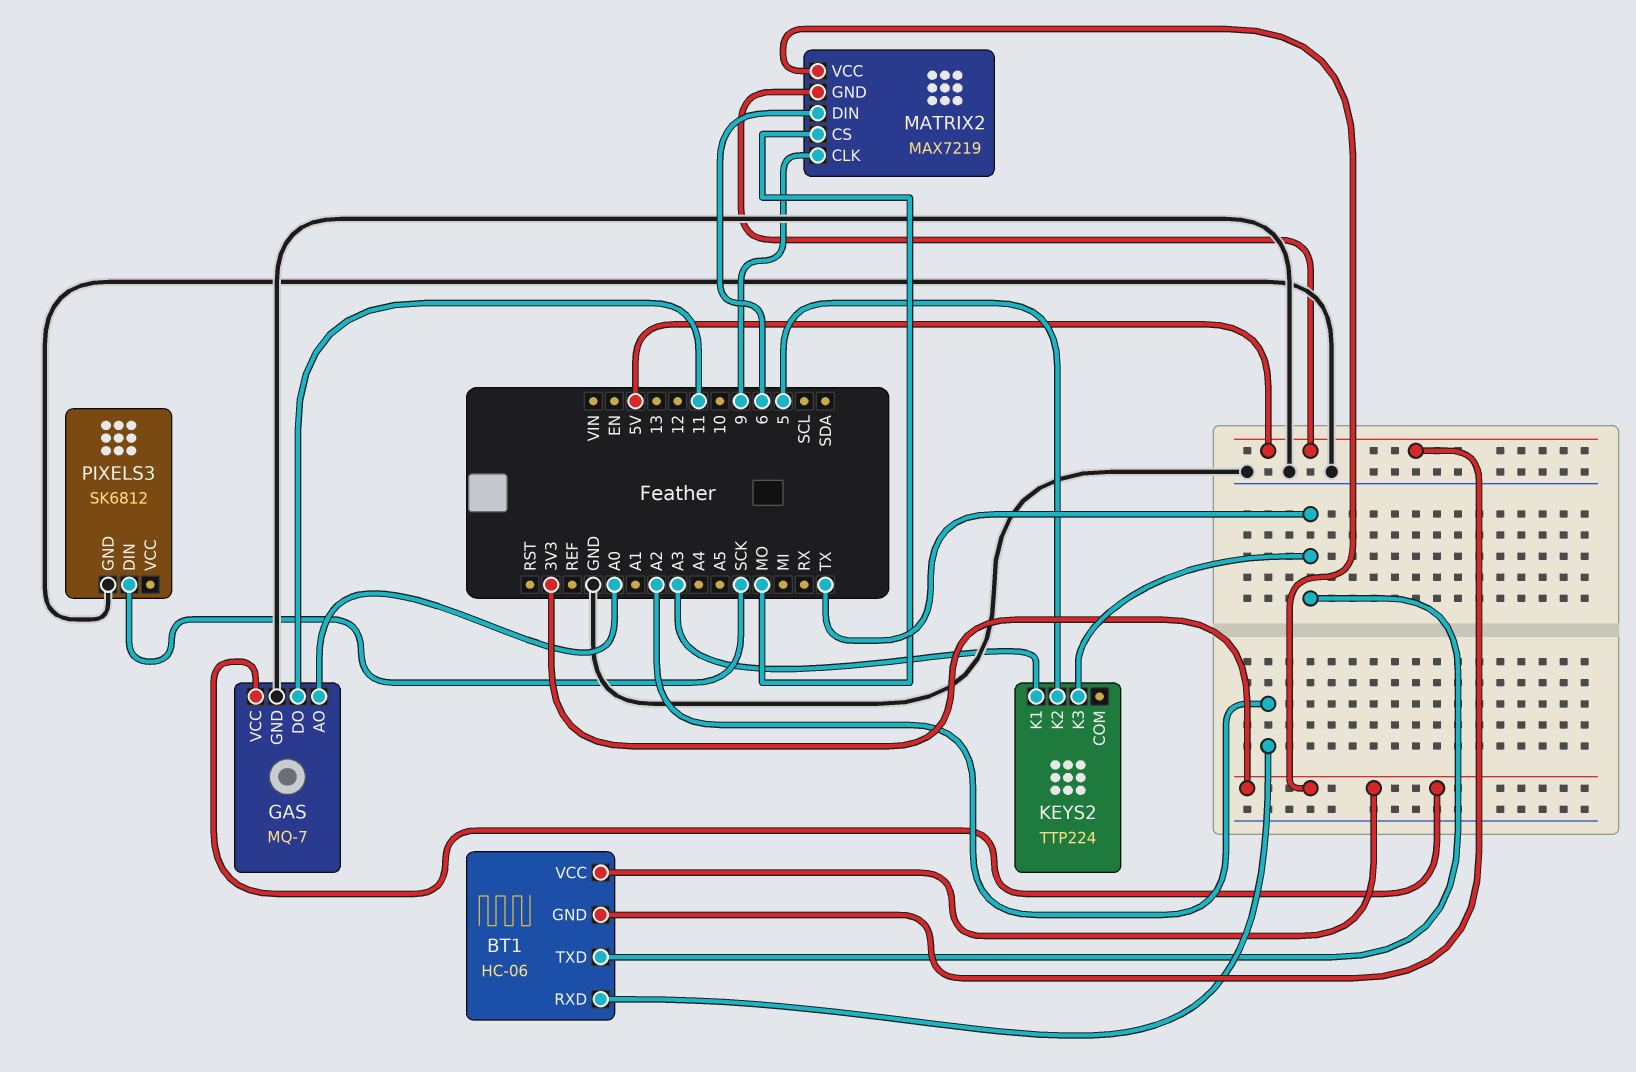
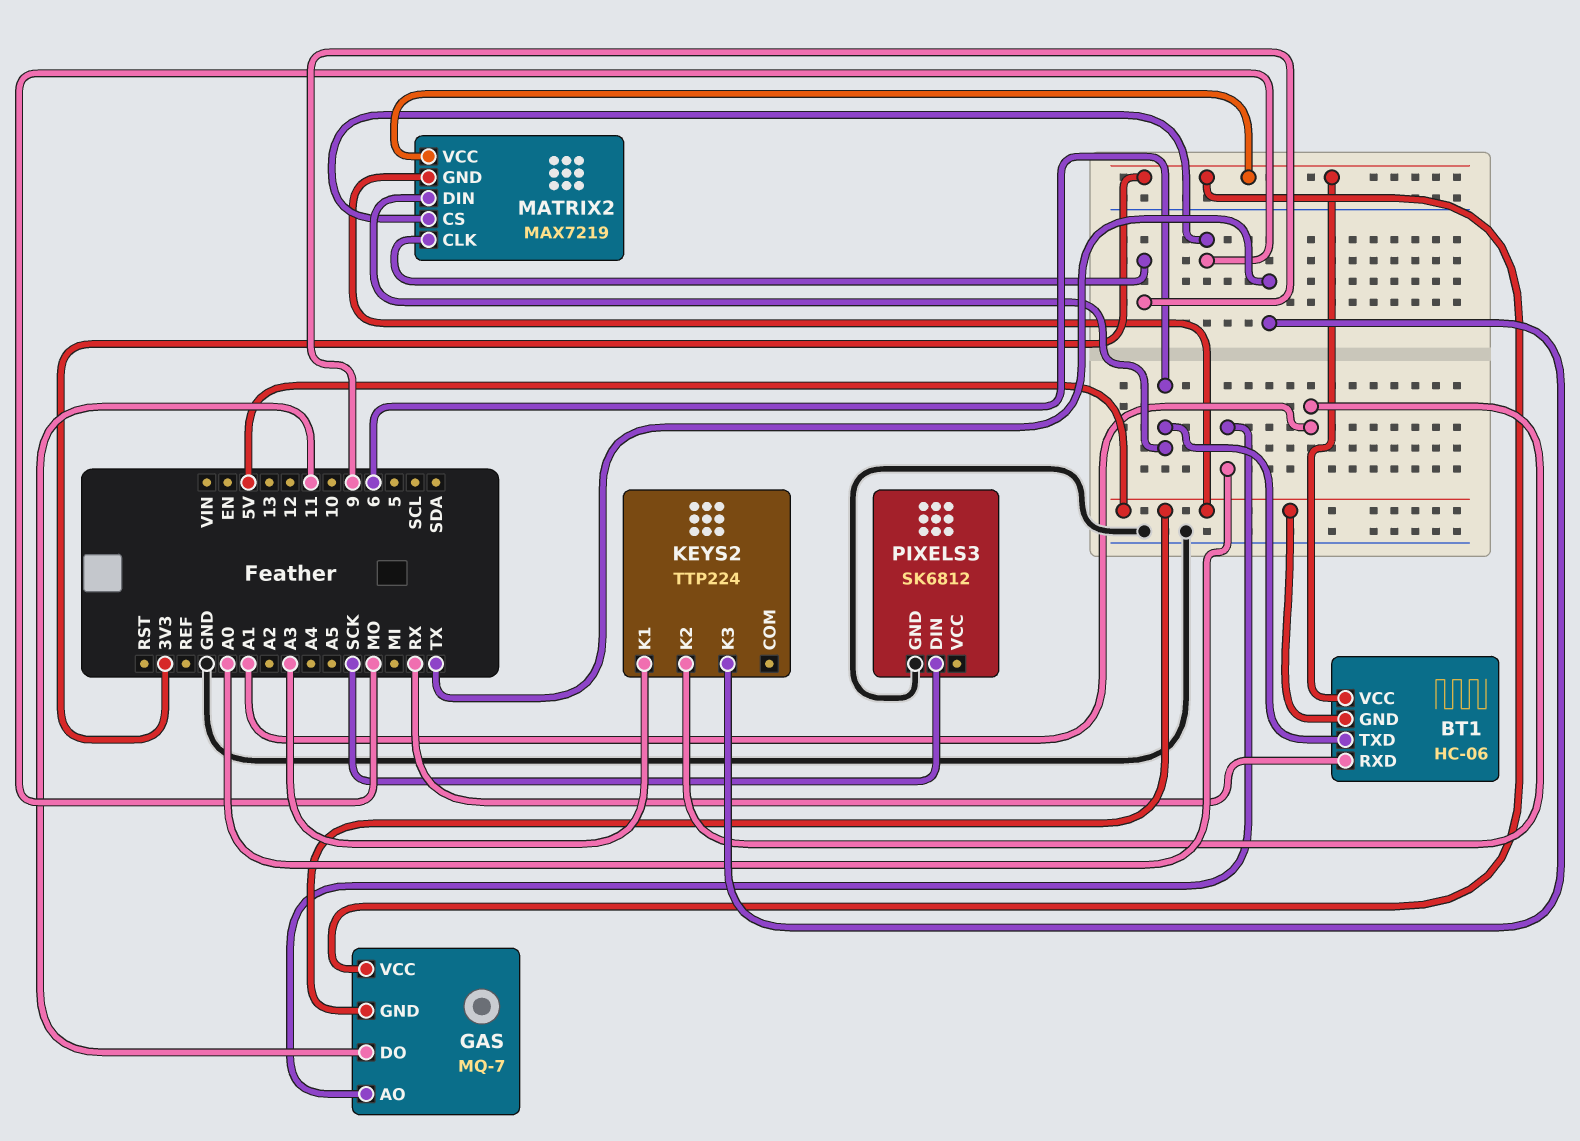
BT1 pin RXD: A2 -> RX
BT1 pin TXD: TX -> 6
GAS pin GND: GND -> 5V
KEYS2 pin K2: 5 -> A1

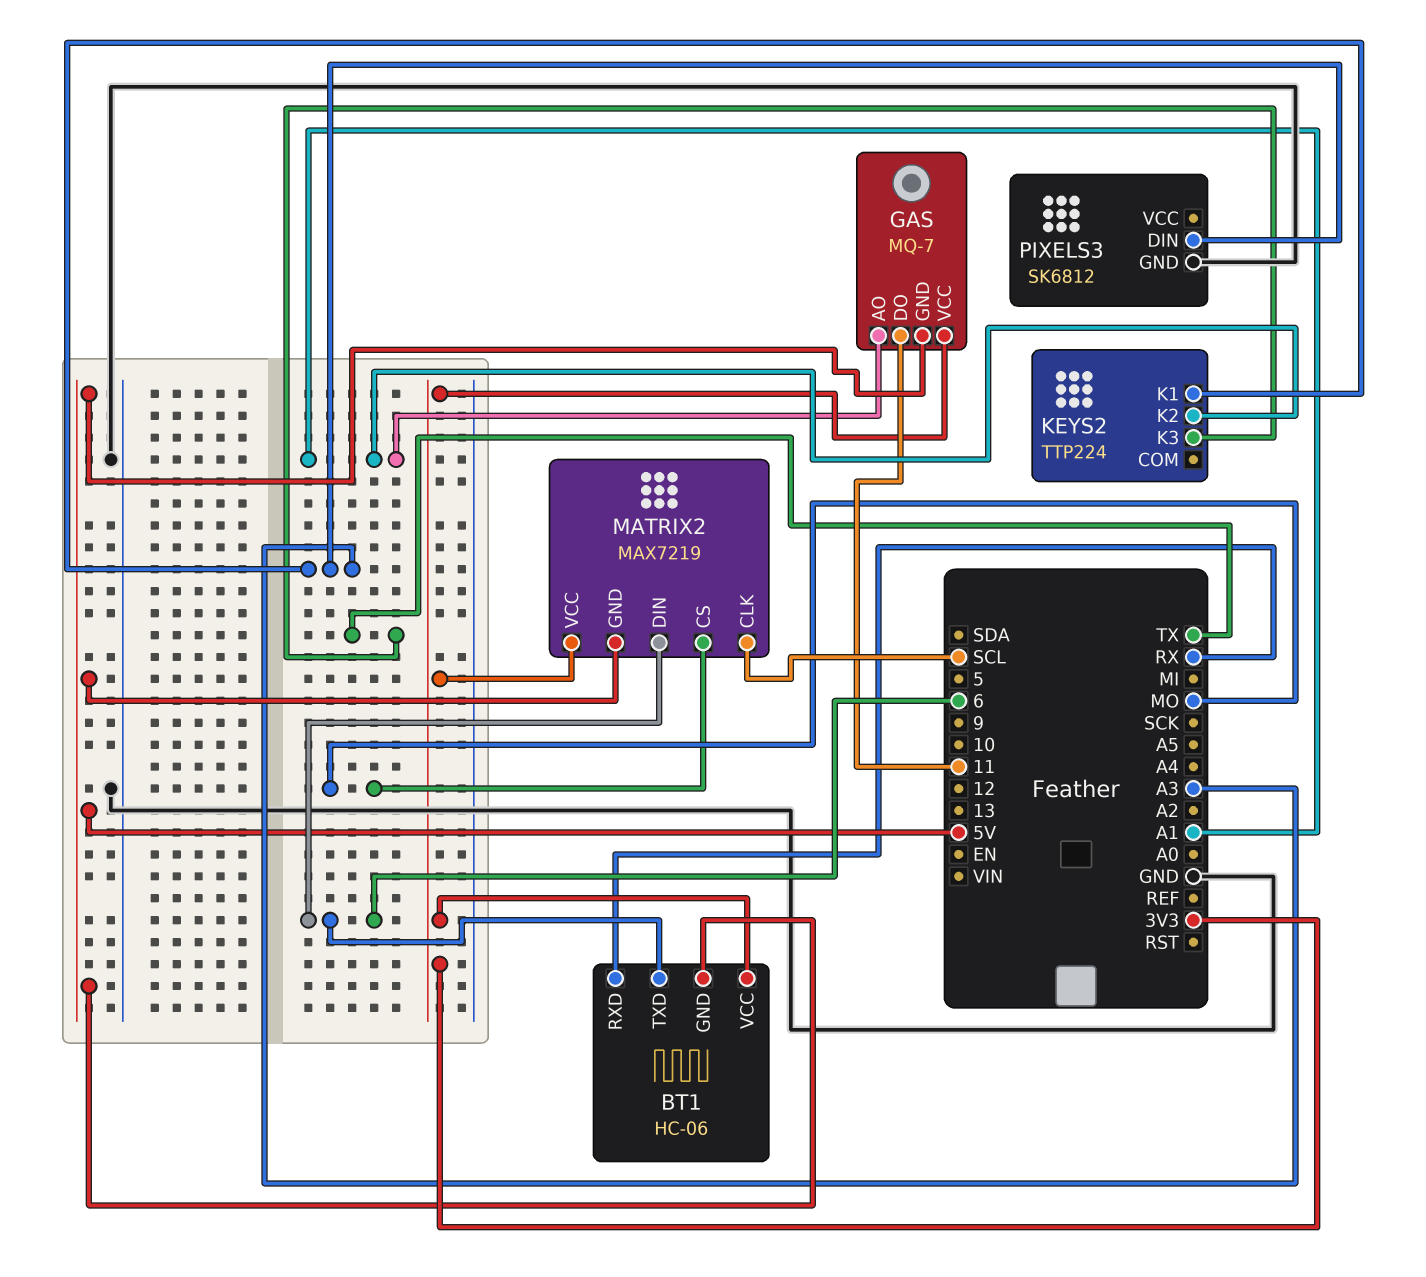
GAS pin AO: A0 -> A1
MATRIX2 pin CLK: 9 -> SCL
PIXELS3 pin DIN: SCK -> A3

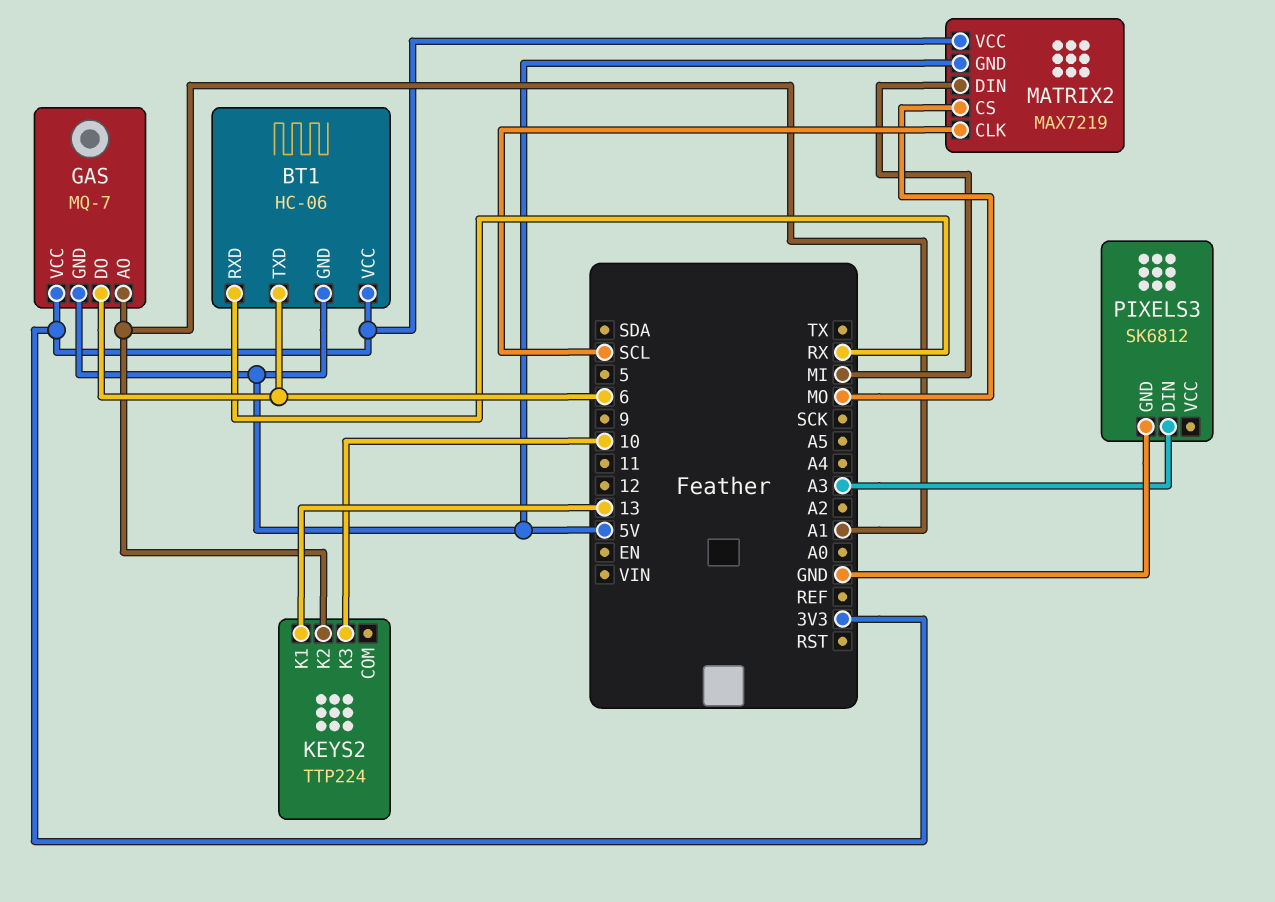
GAS pin DO: 11 -> 6
KEYS2 pin K1: A3 -> 13
KEYS2 pin K3: TX -> 10
MATRIX2 pin DIN: 6 -> MI

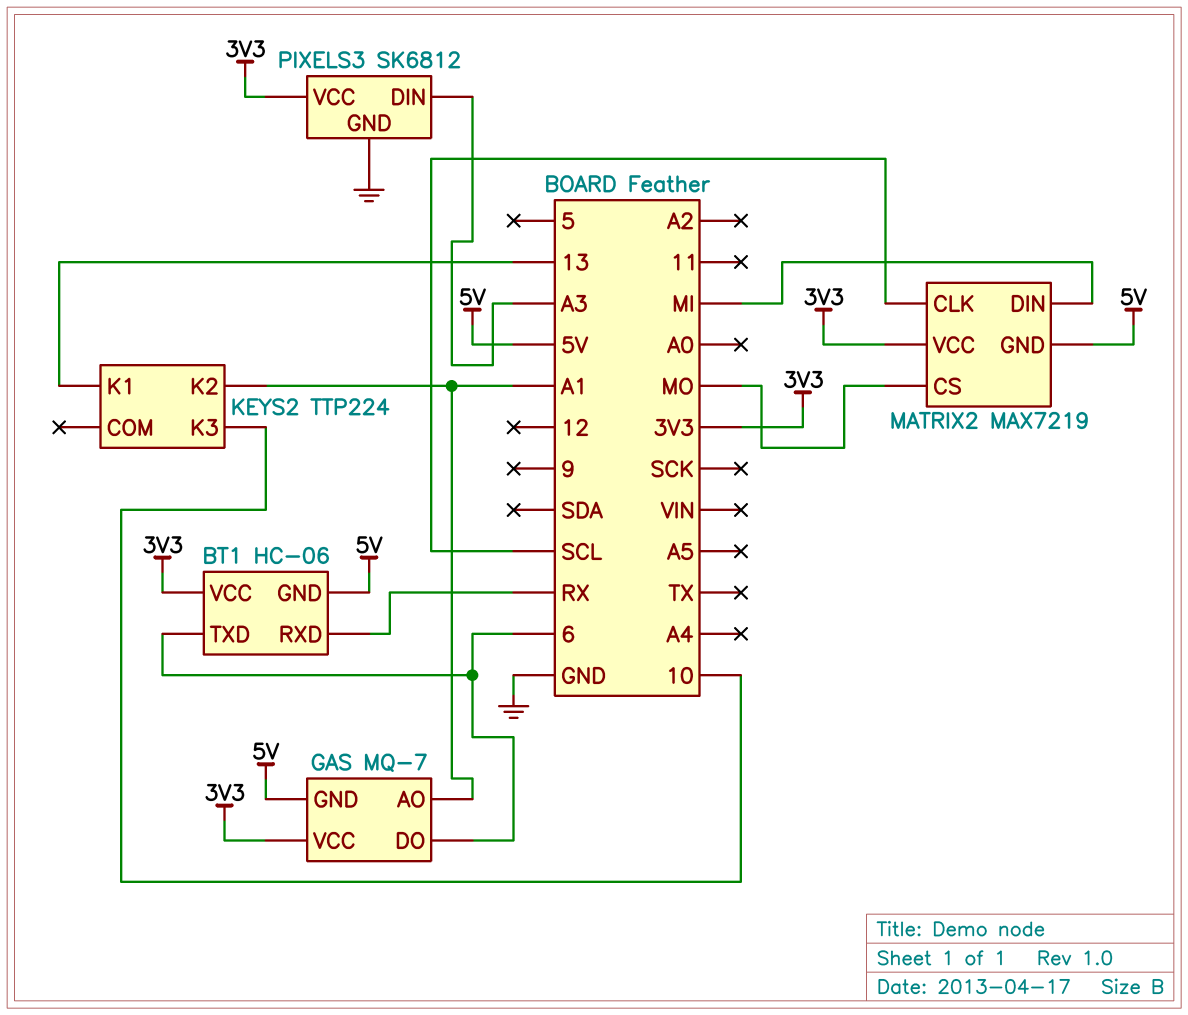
PIXELS3 pin VCC: none -> 3V3

